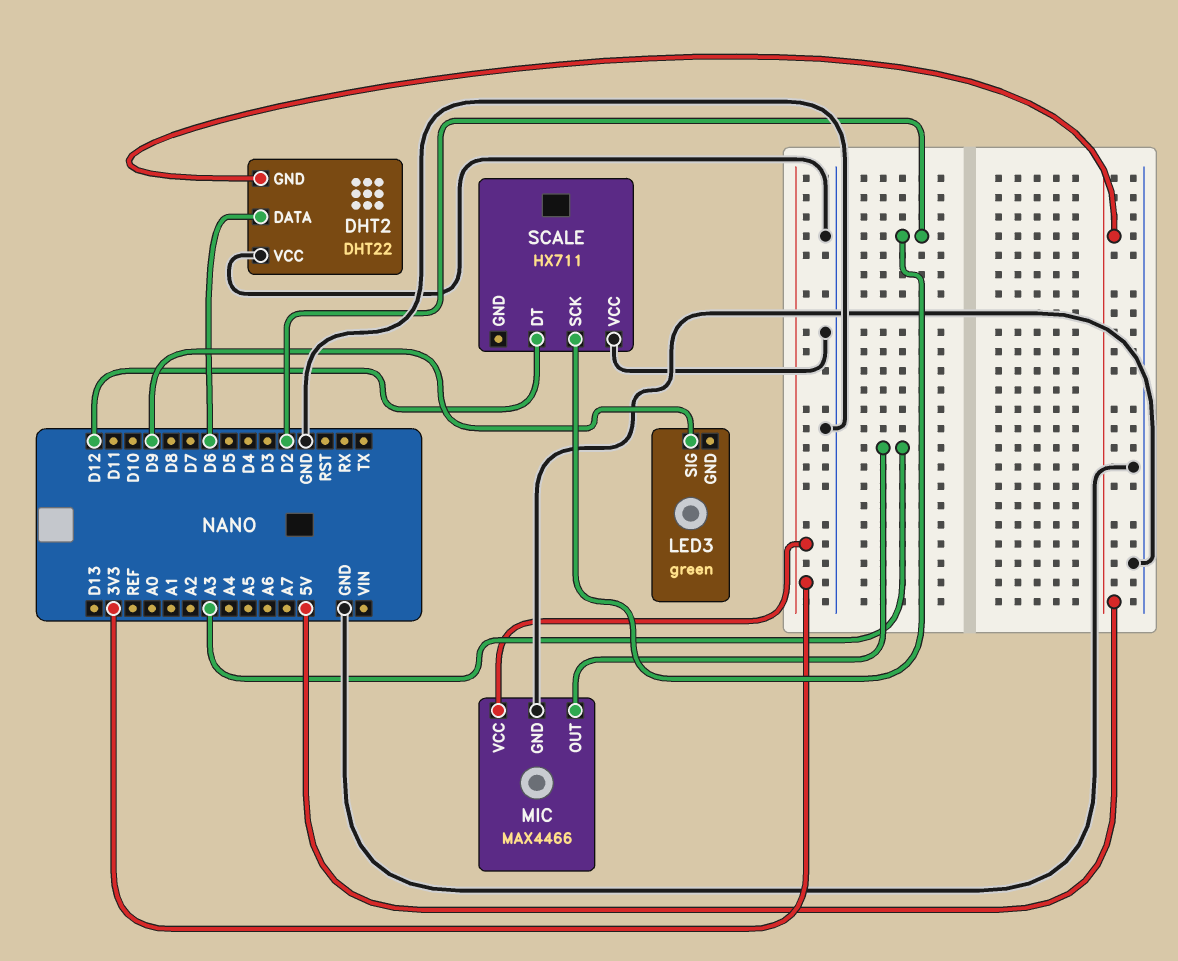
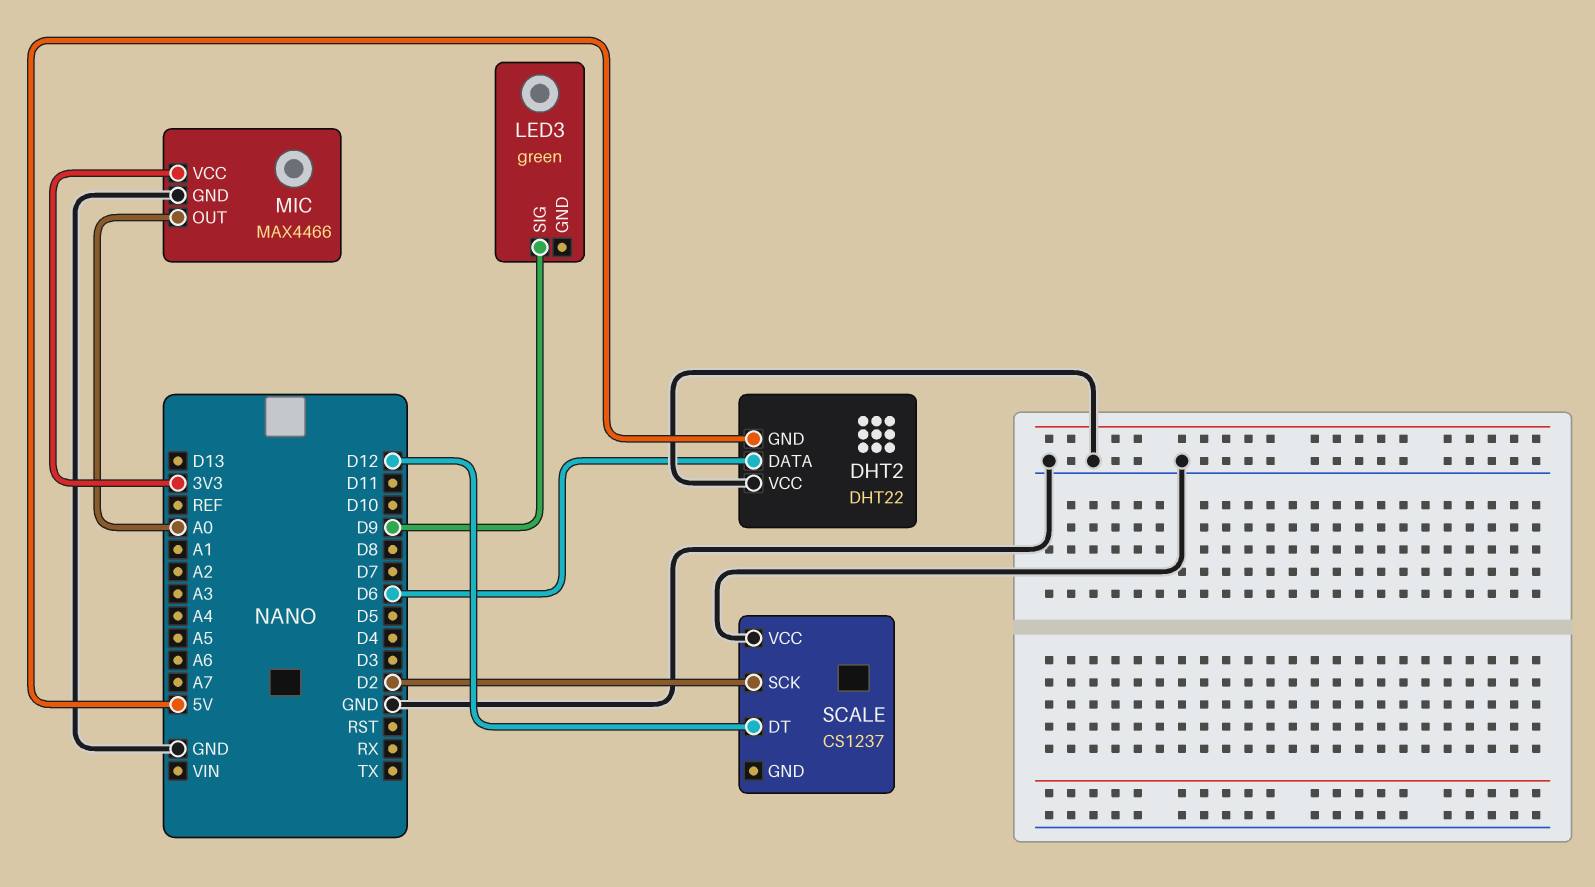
MIC pin OUT: A3 -> A0
SCALE: HX711 -> CS1237

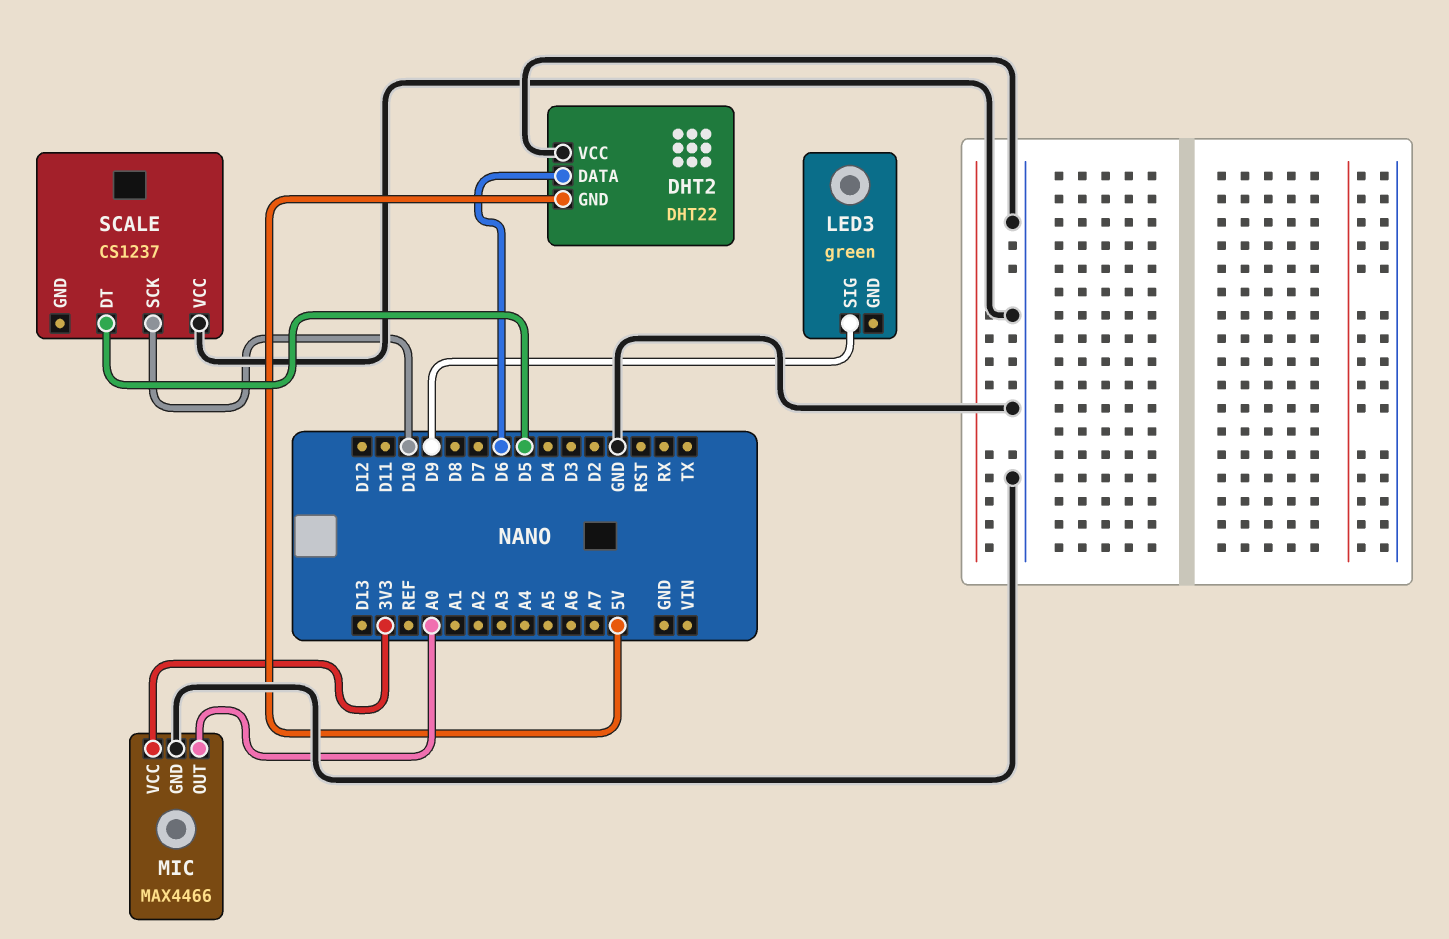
SCALE pin DT: D12 -> D5
SCALE pin SCK: D2 -> D10

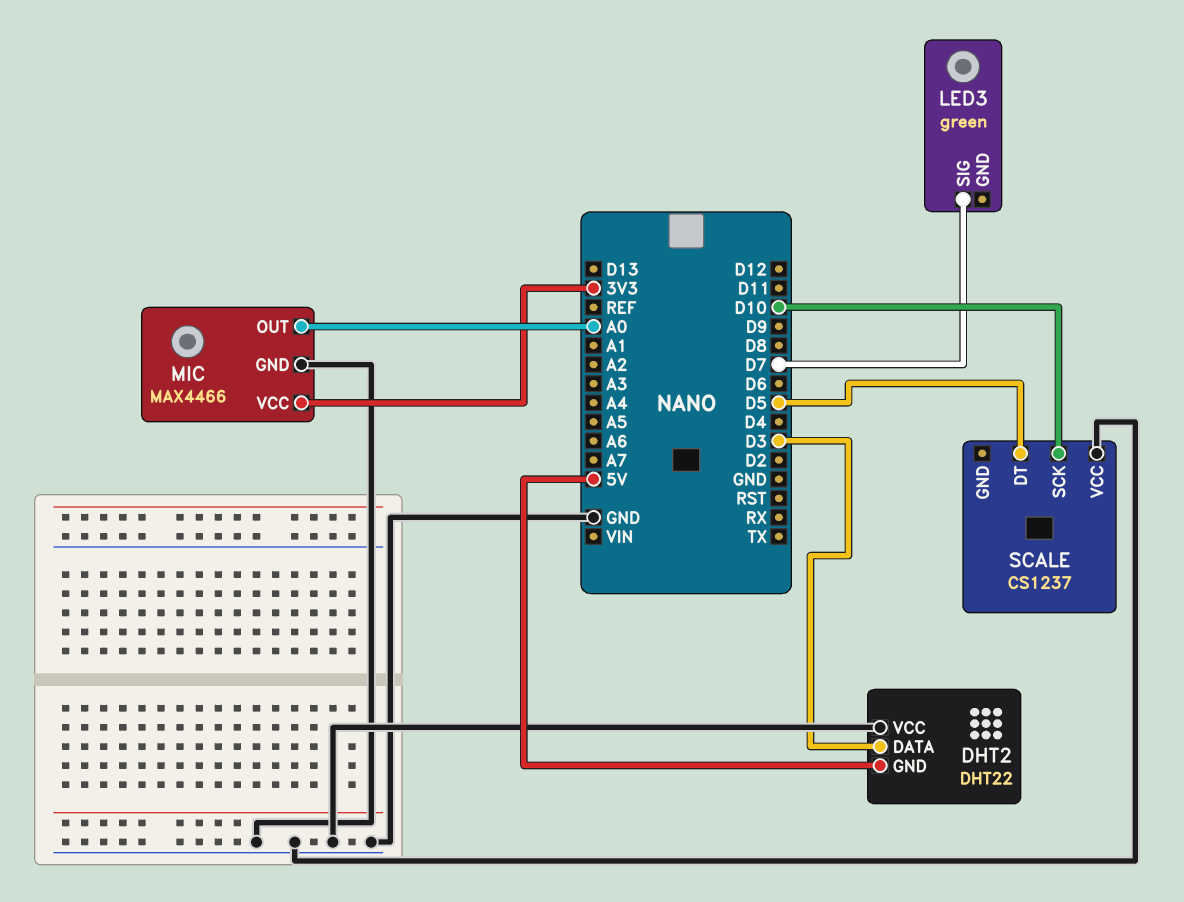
DHT2 pin DATA: D6 -> D3
LED3 pin SIG: D9 -> D7

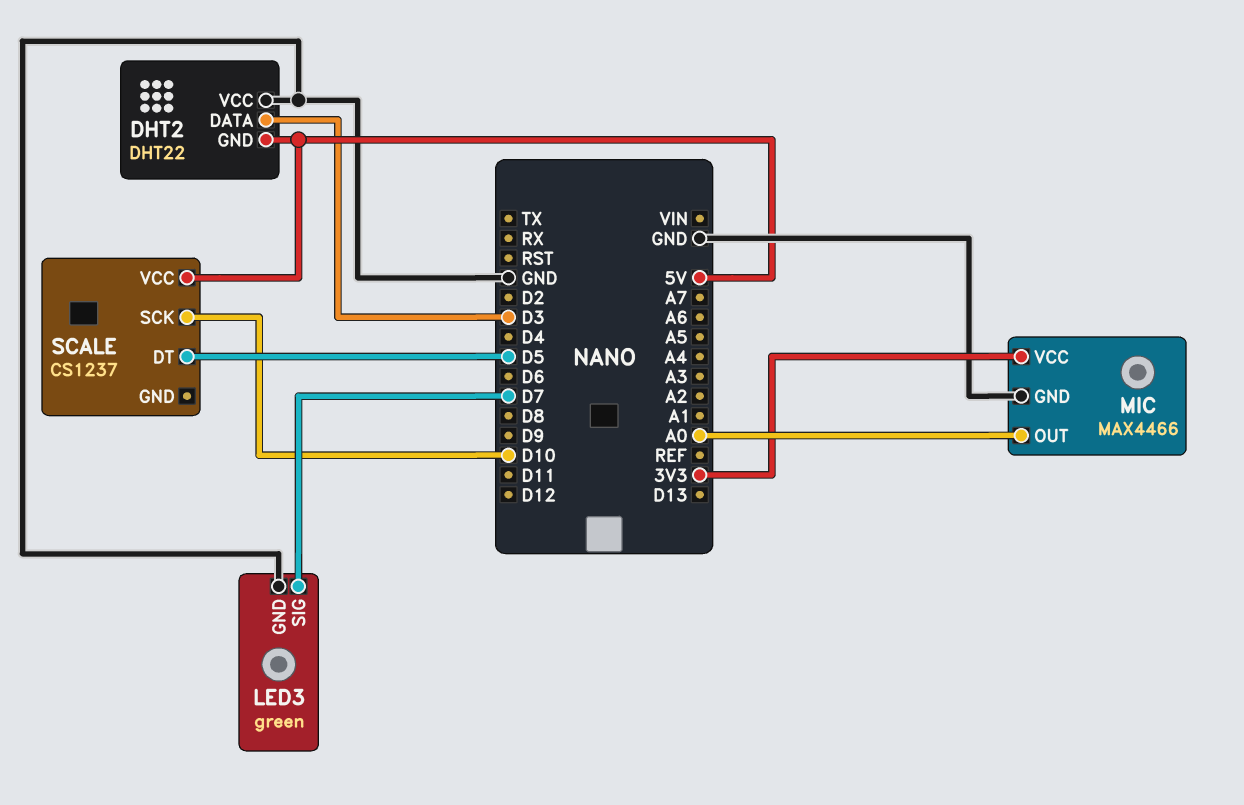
LED3 pin GND: none -> GND
SCALE pin VCC: GND -> 5V

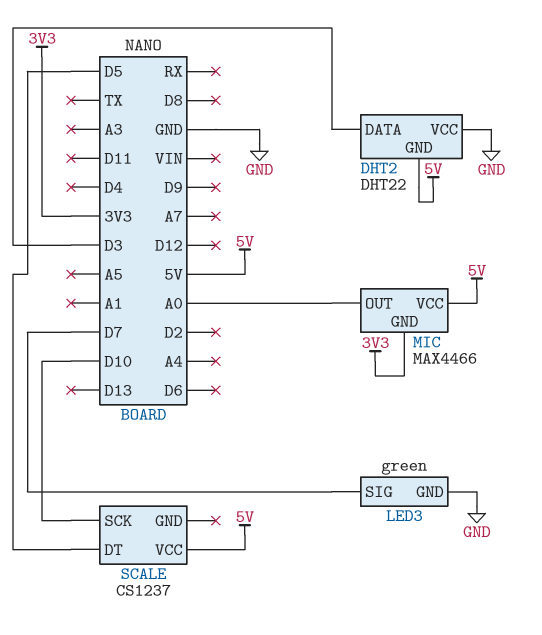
MIC pin GND: GND -> 3V3
MIC pin VCC: 3V3 -> 5V

